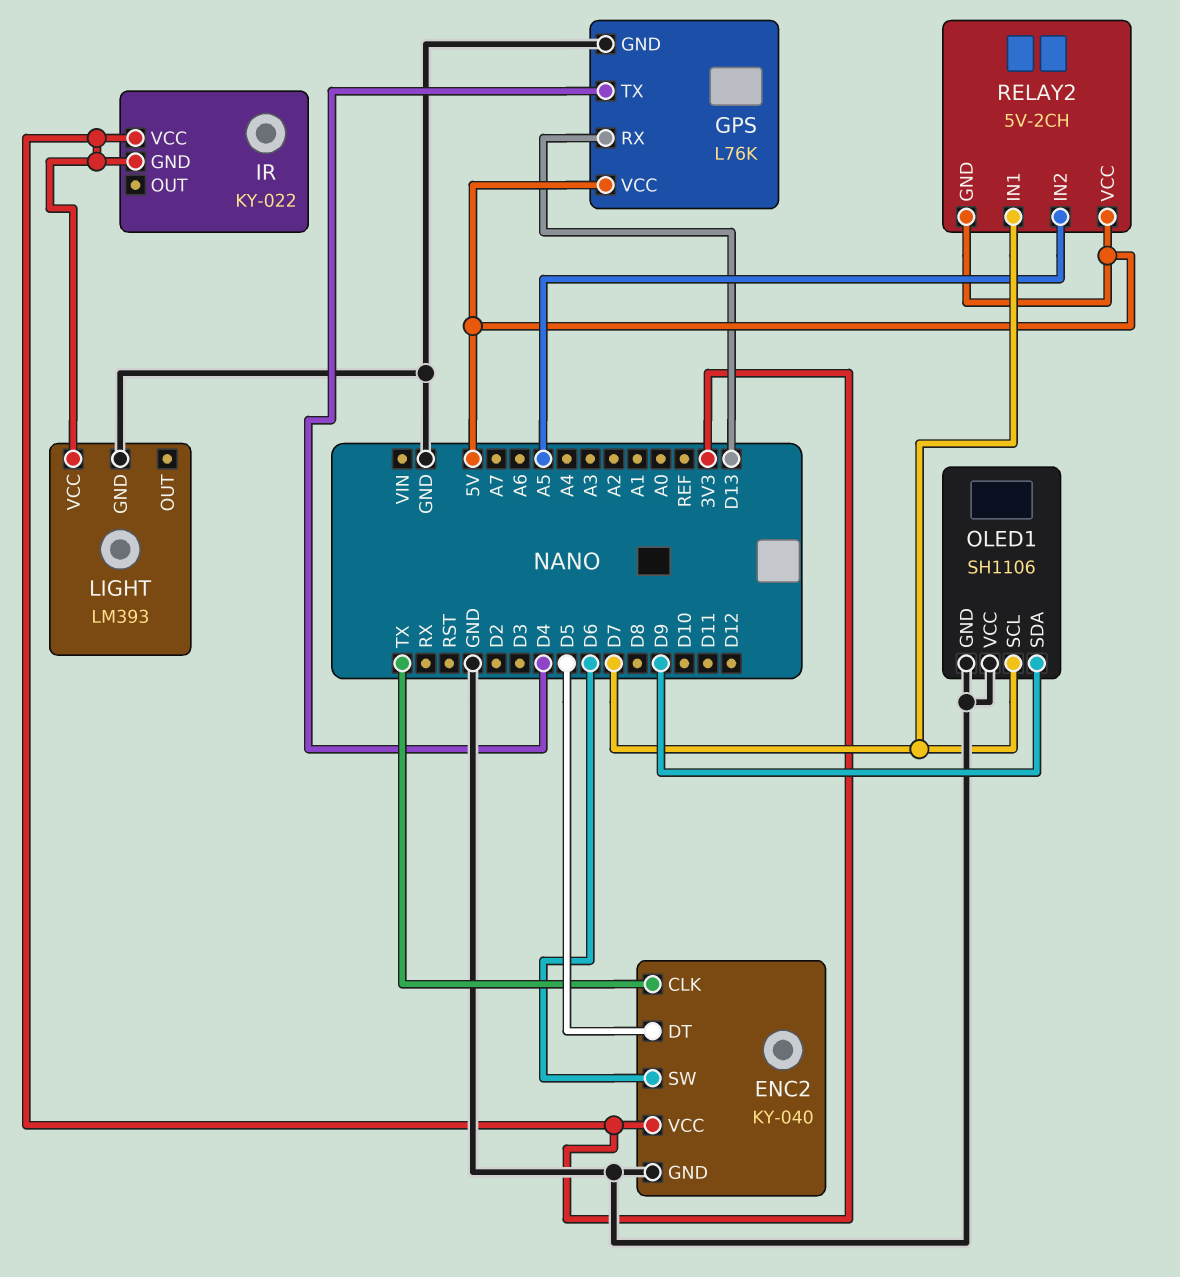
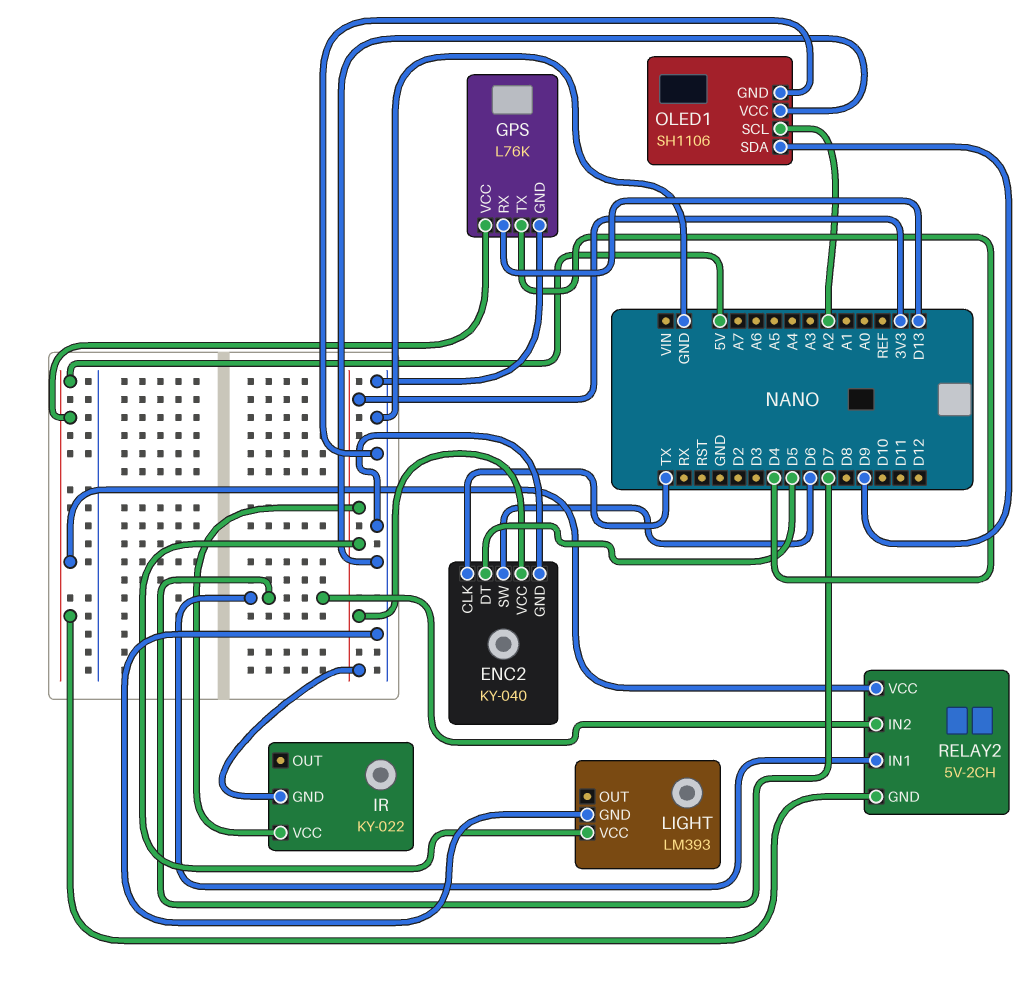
OLED1 pin SCL: D7 -> A2
RELAY2 pin IN2: A5 -> D7

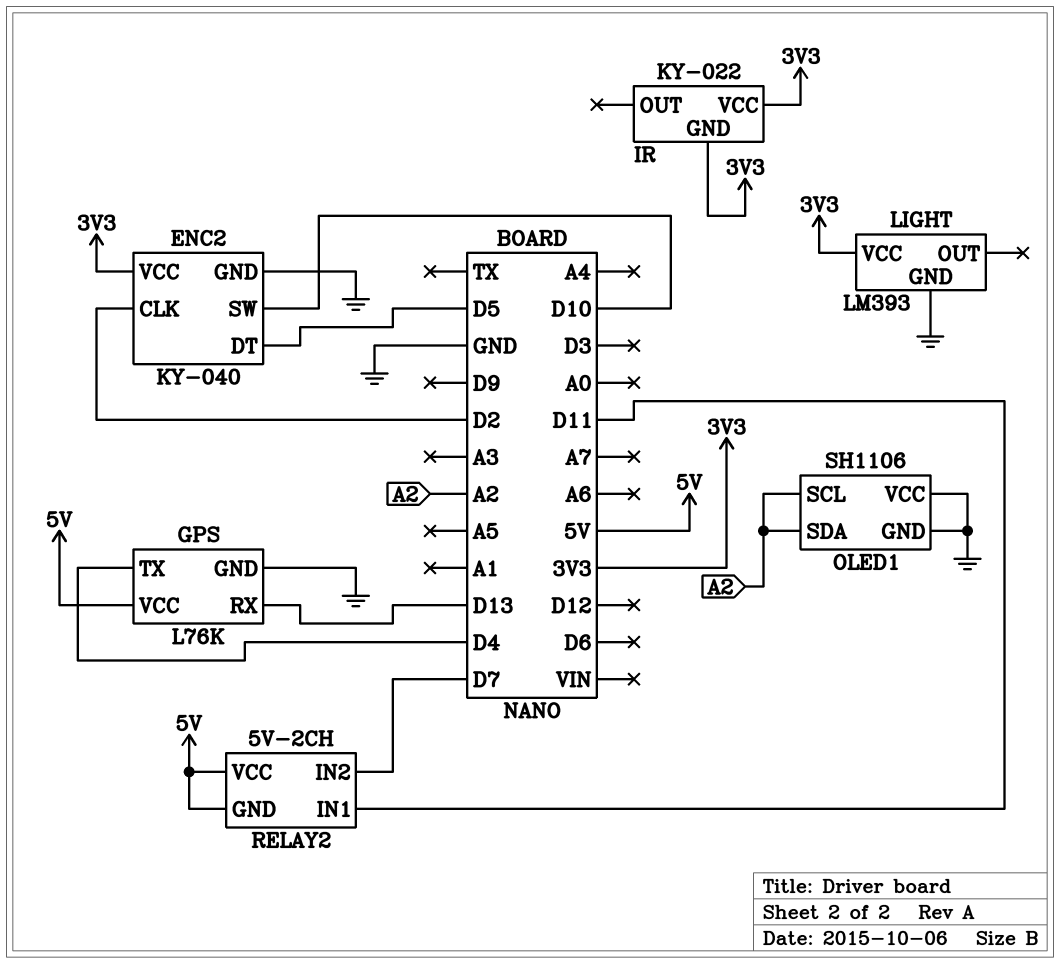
ENC2 pin CLK: TX -> D2
ENC2 pin SW: D6 -> D10
OLED1 pin SDA: D9 -> A2
RELAY2 pin IN1: D7 -> D11

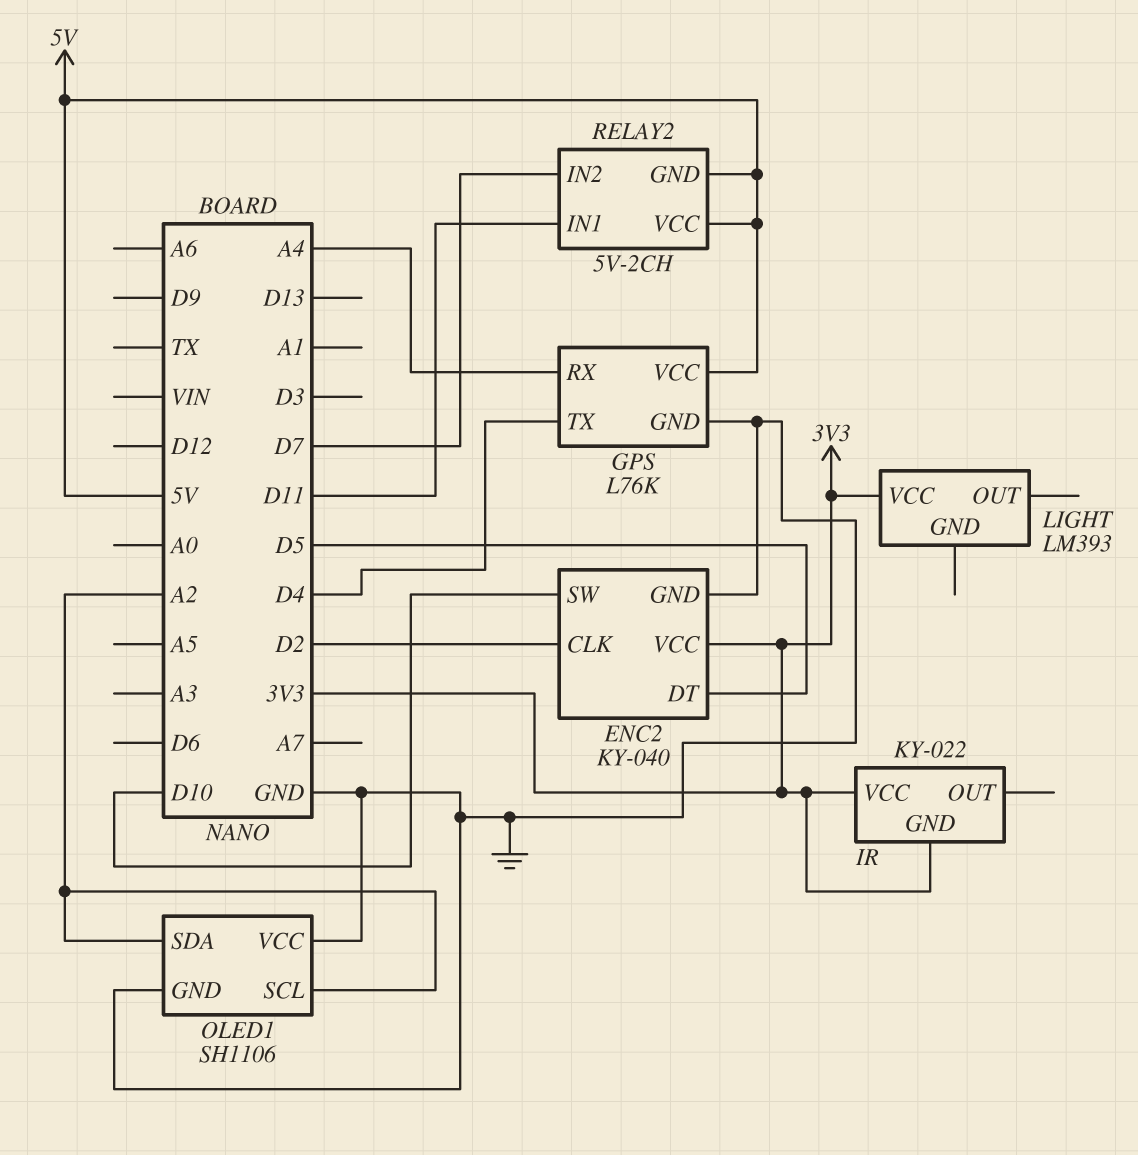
GPS pin RX: D13 -> A4
LIGHT pin GND: GND -> none

